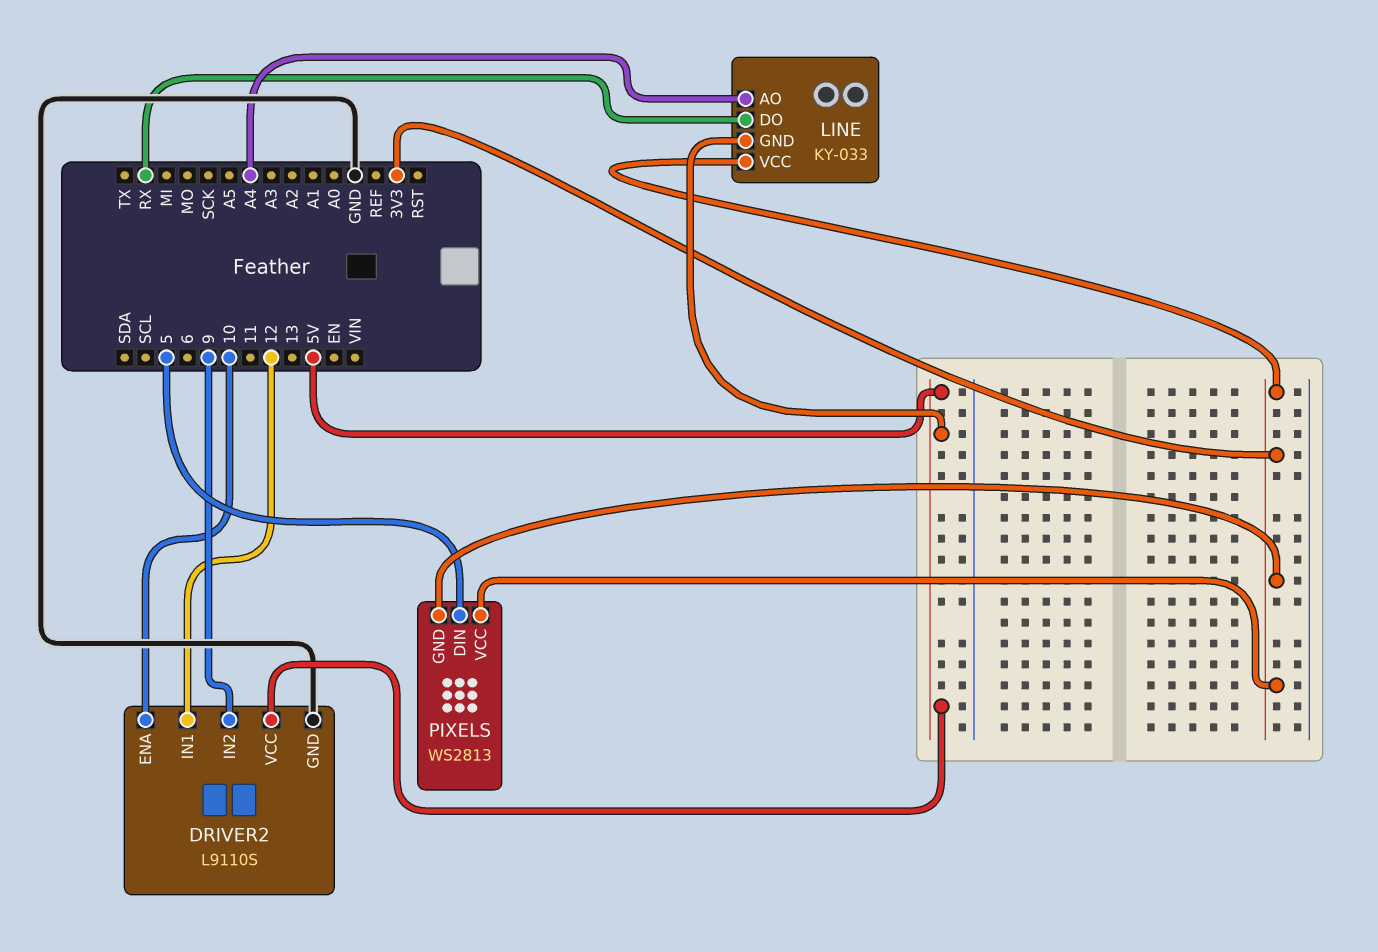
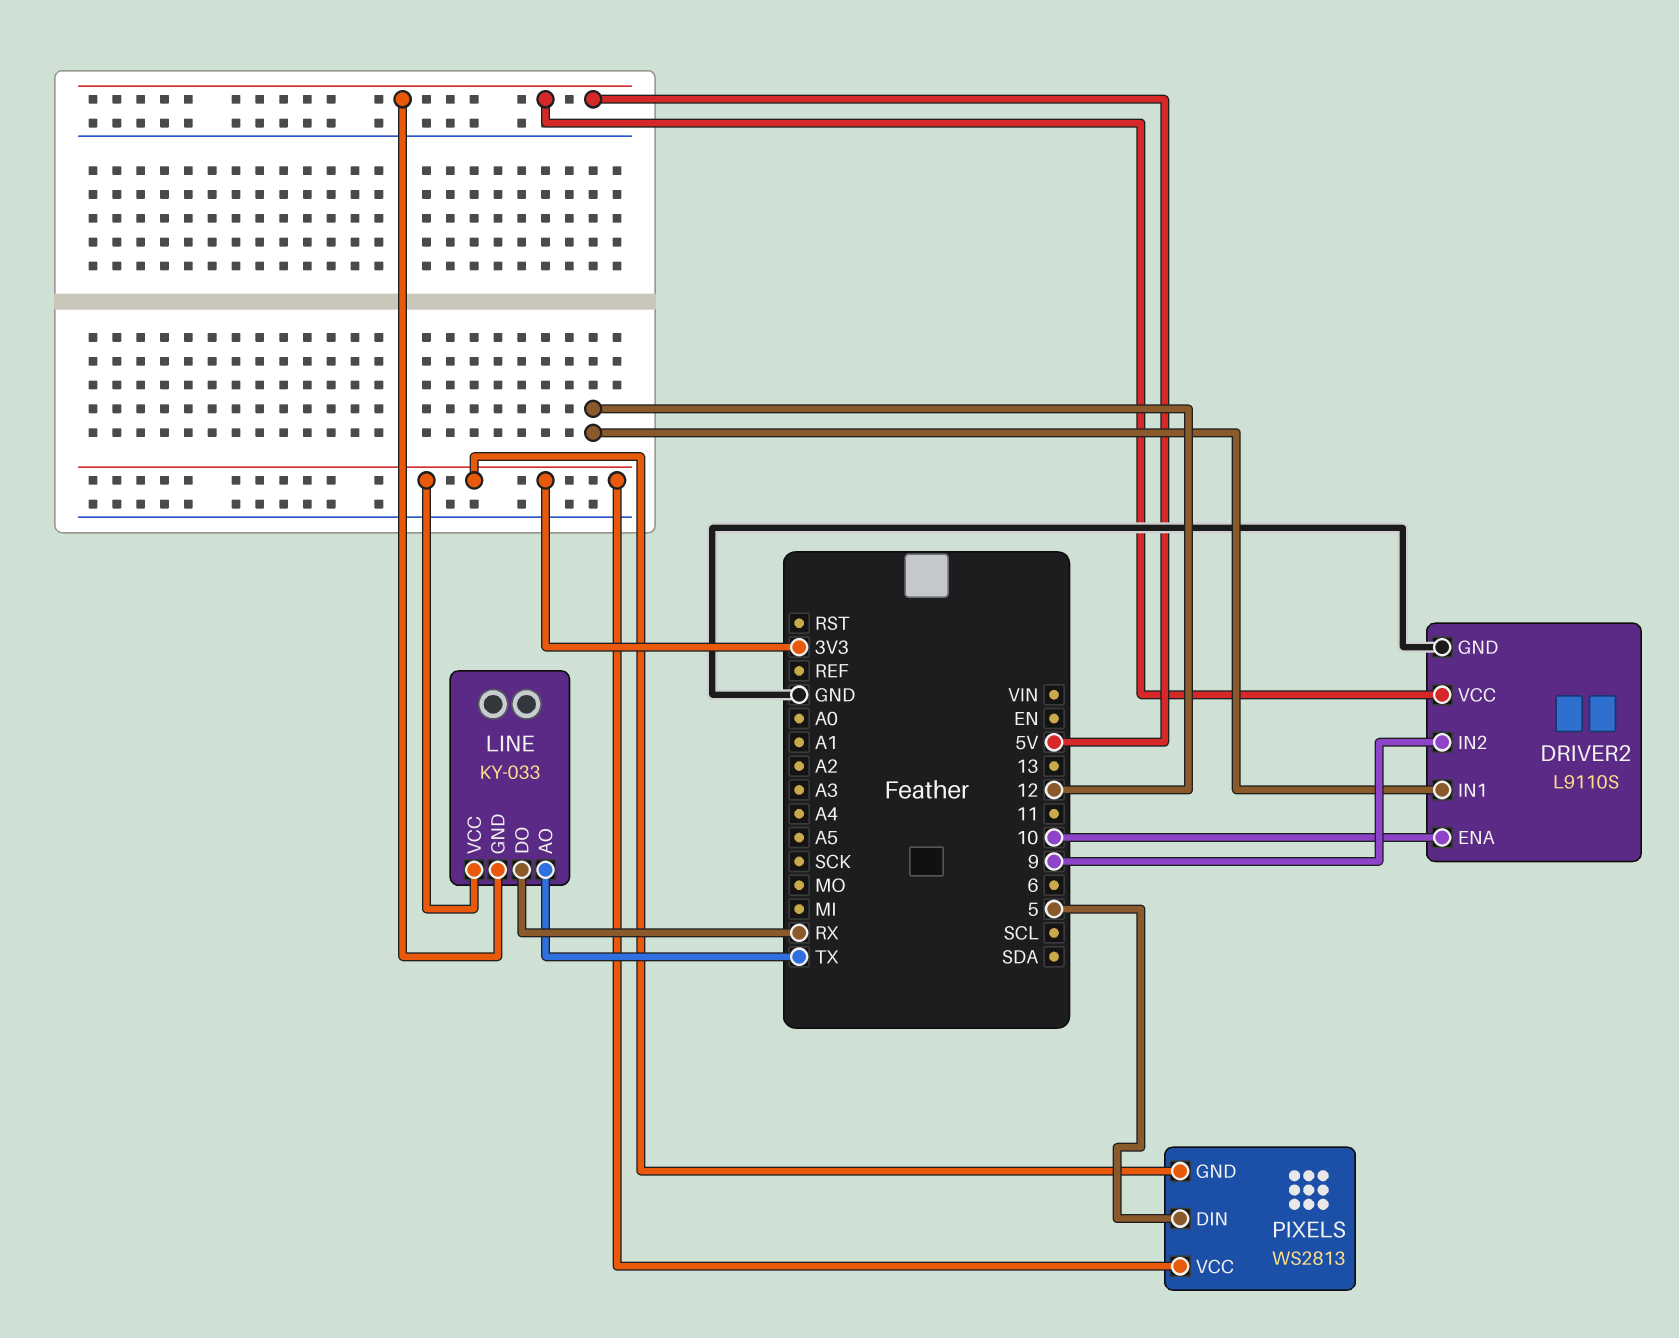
LINE pin AO: A4 -> TX

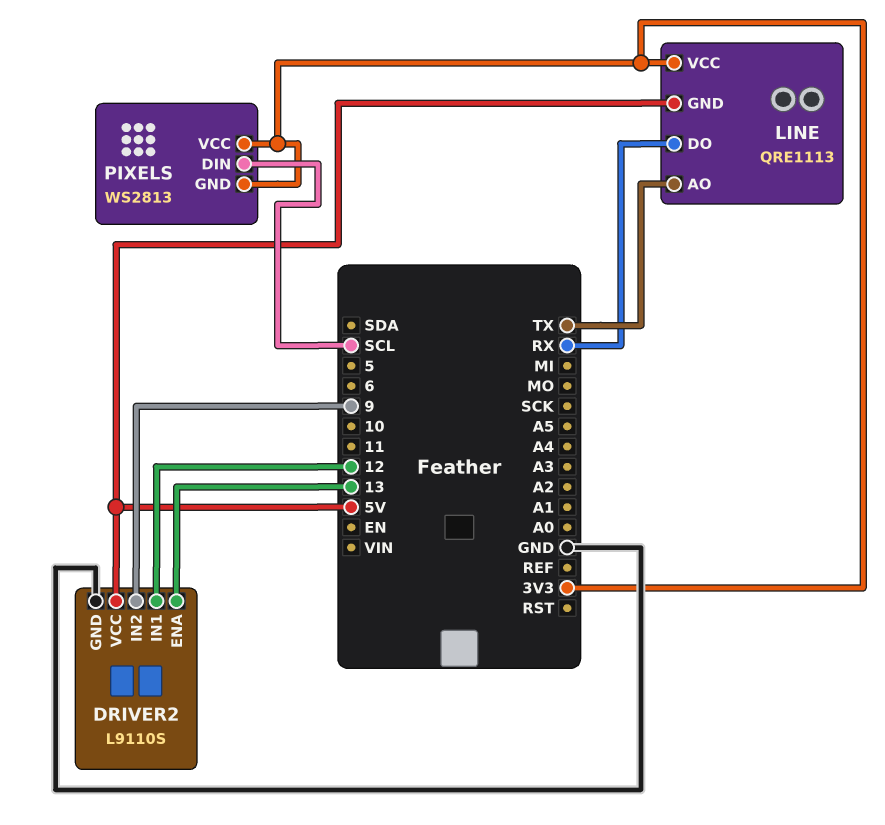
DRIVER2 pin ENA: 10 -> 13
LINE: KY-033 -> QRE1113
PIXELS pin DIN: 5 -> SCL

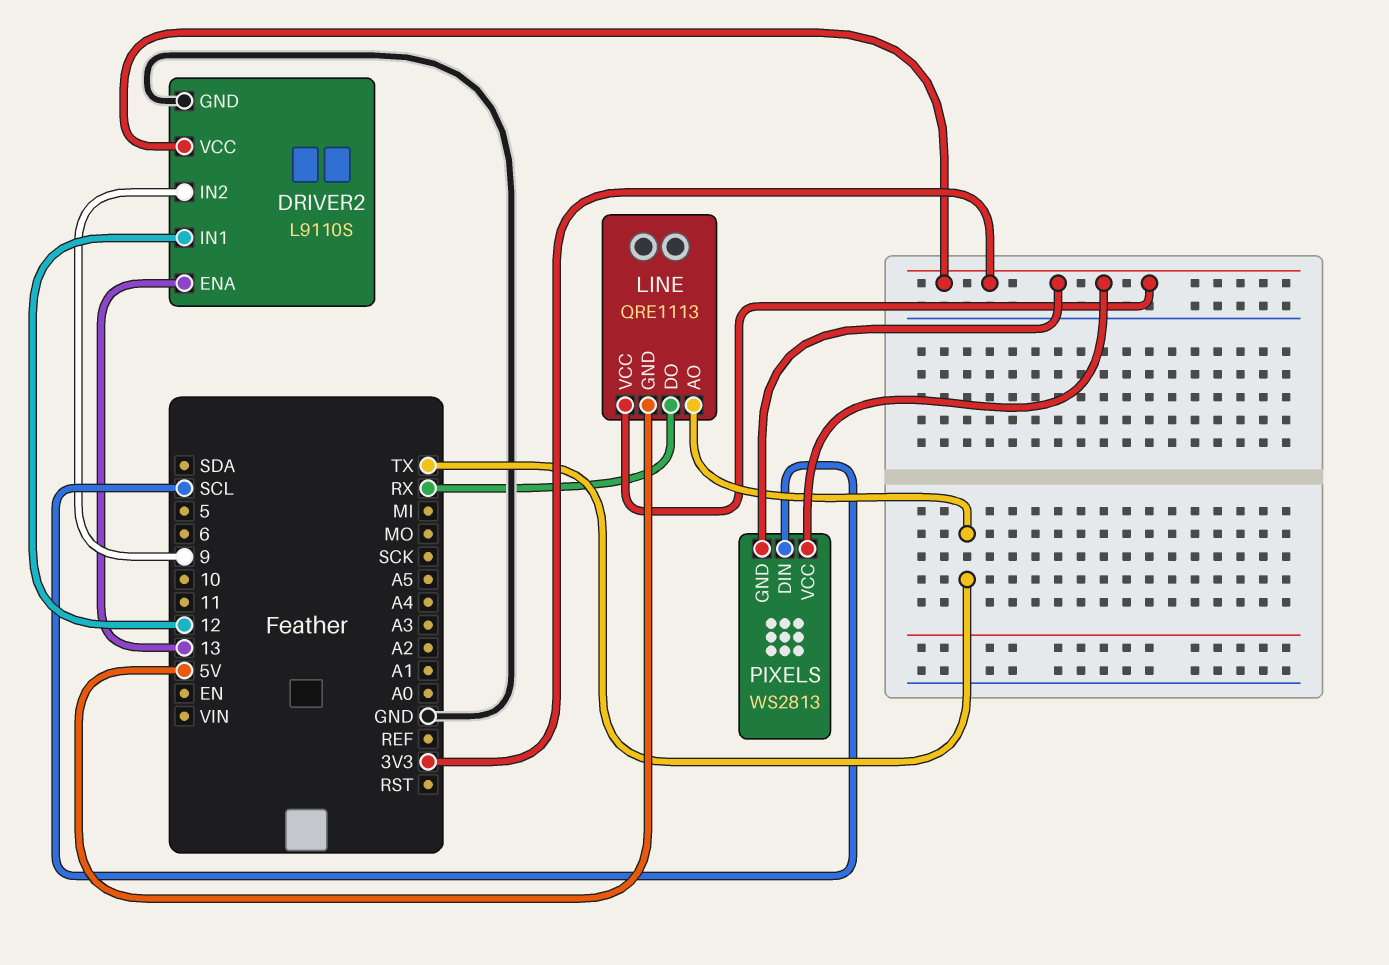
DRIVER2 pin VCC: 5V -> 3V3

